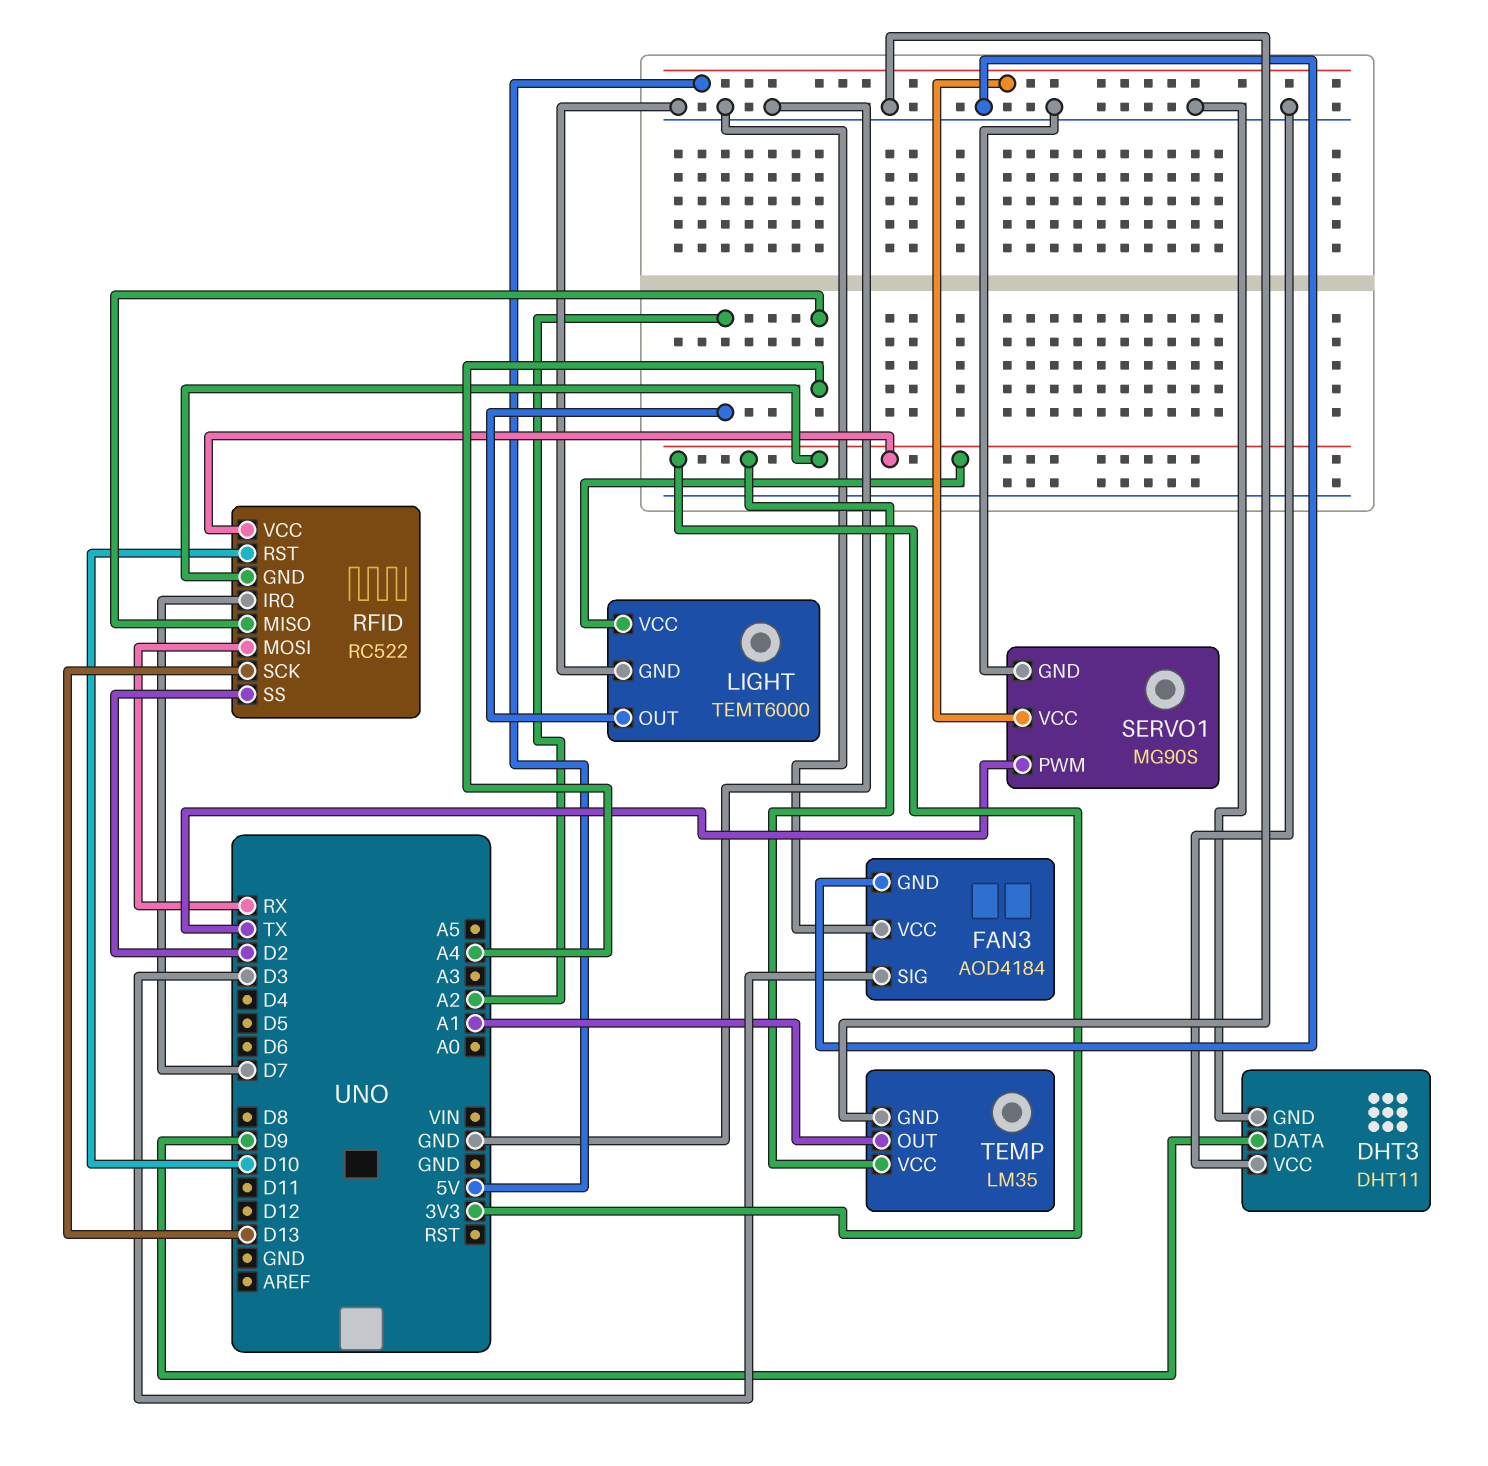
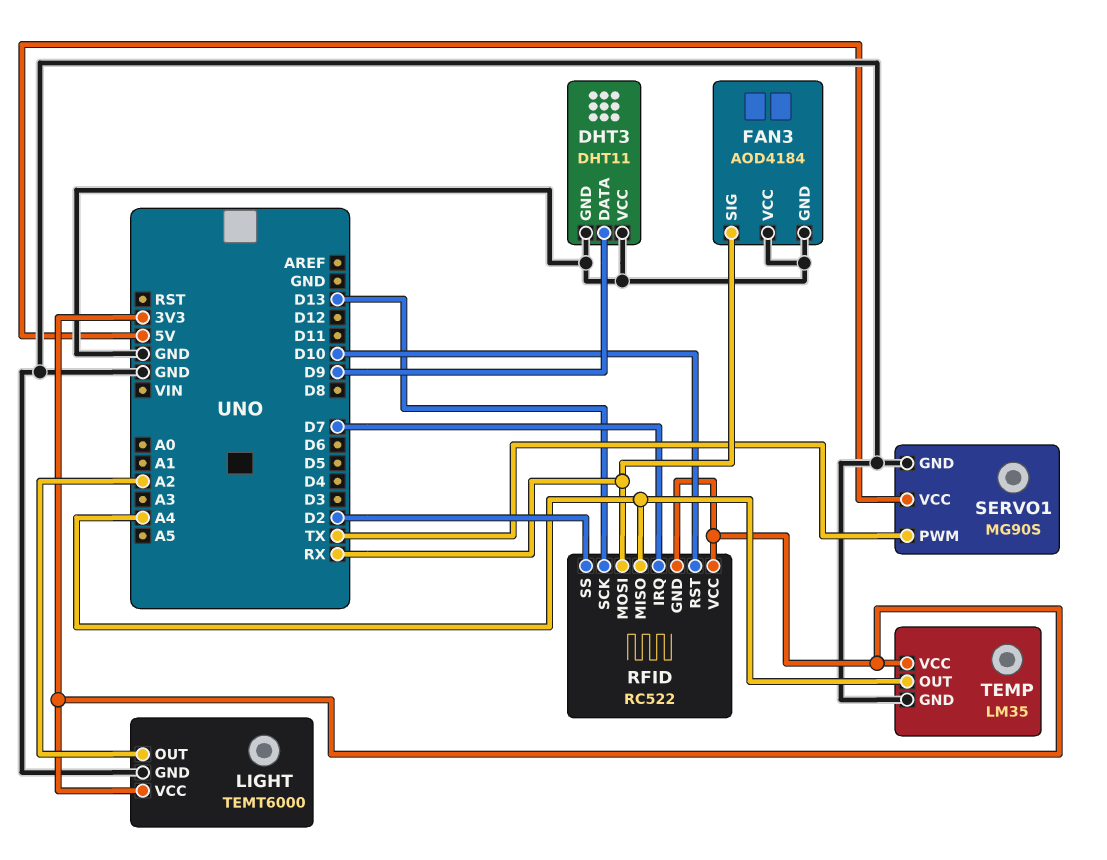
FAN3 pin SIG: D3 -> RX
TEMP pin OUT: A1 -> A4

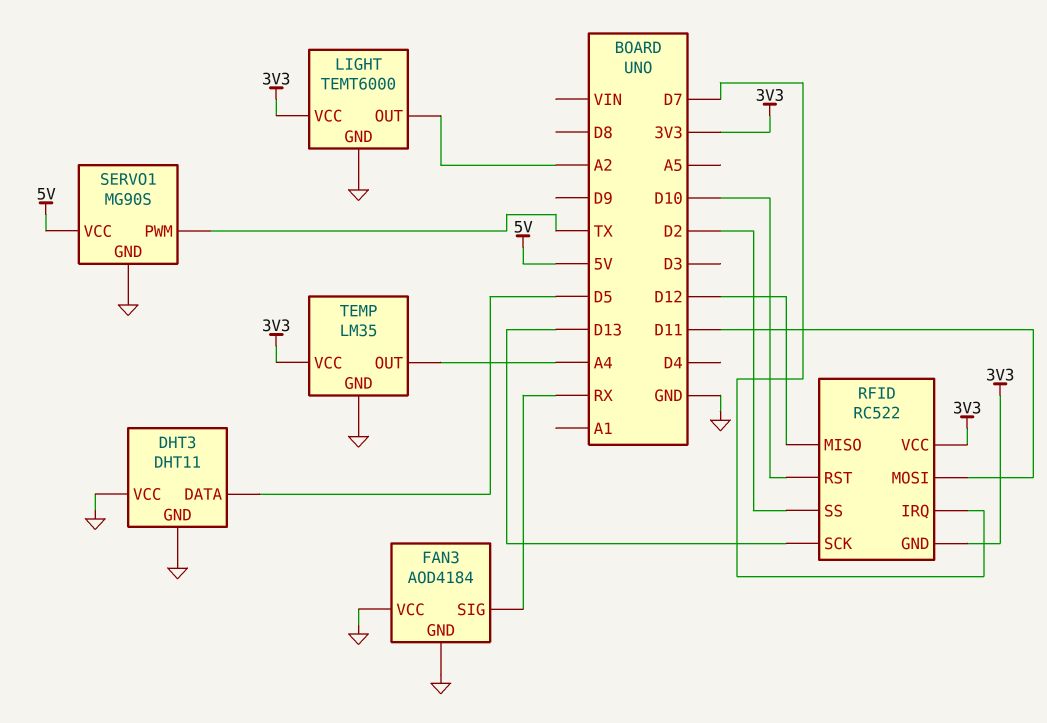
DHT3 pin DATA: D9 -> D5
RFID pin MISO: A4 -> D12
RFID pin MOSI: RX -> D11

